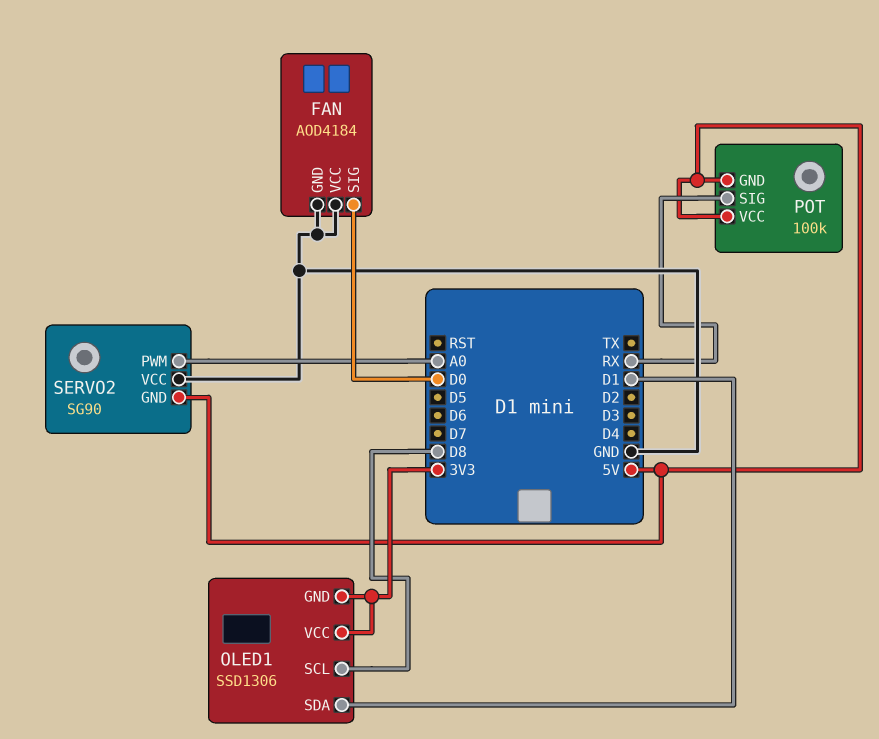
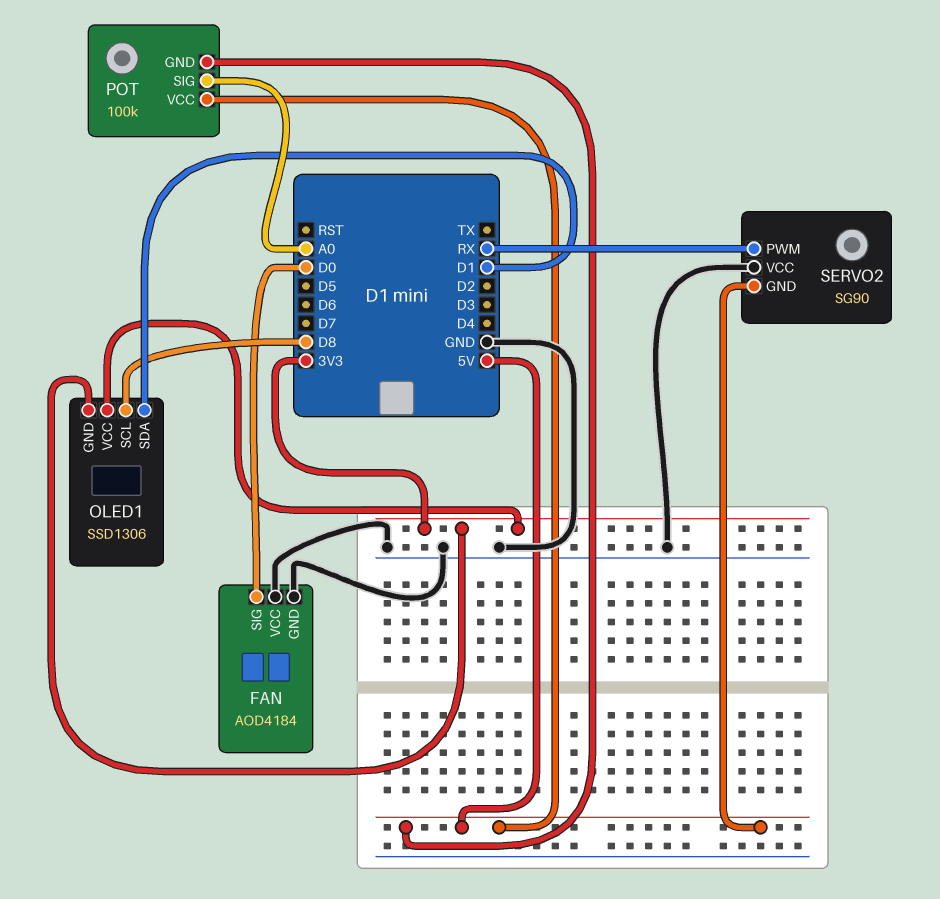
POT pin SIG: RX -> A0
SERVO2 pin PWM: A0 -> RX

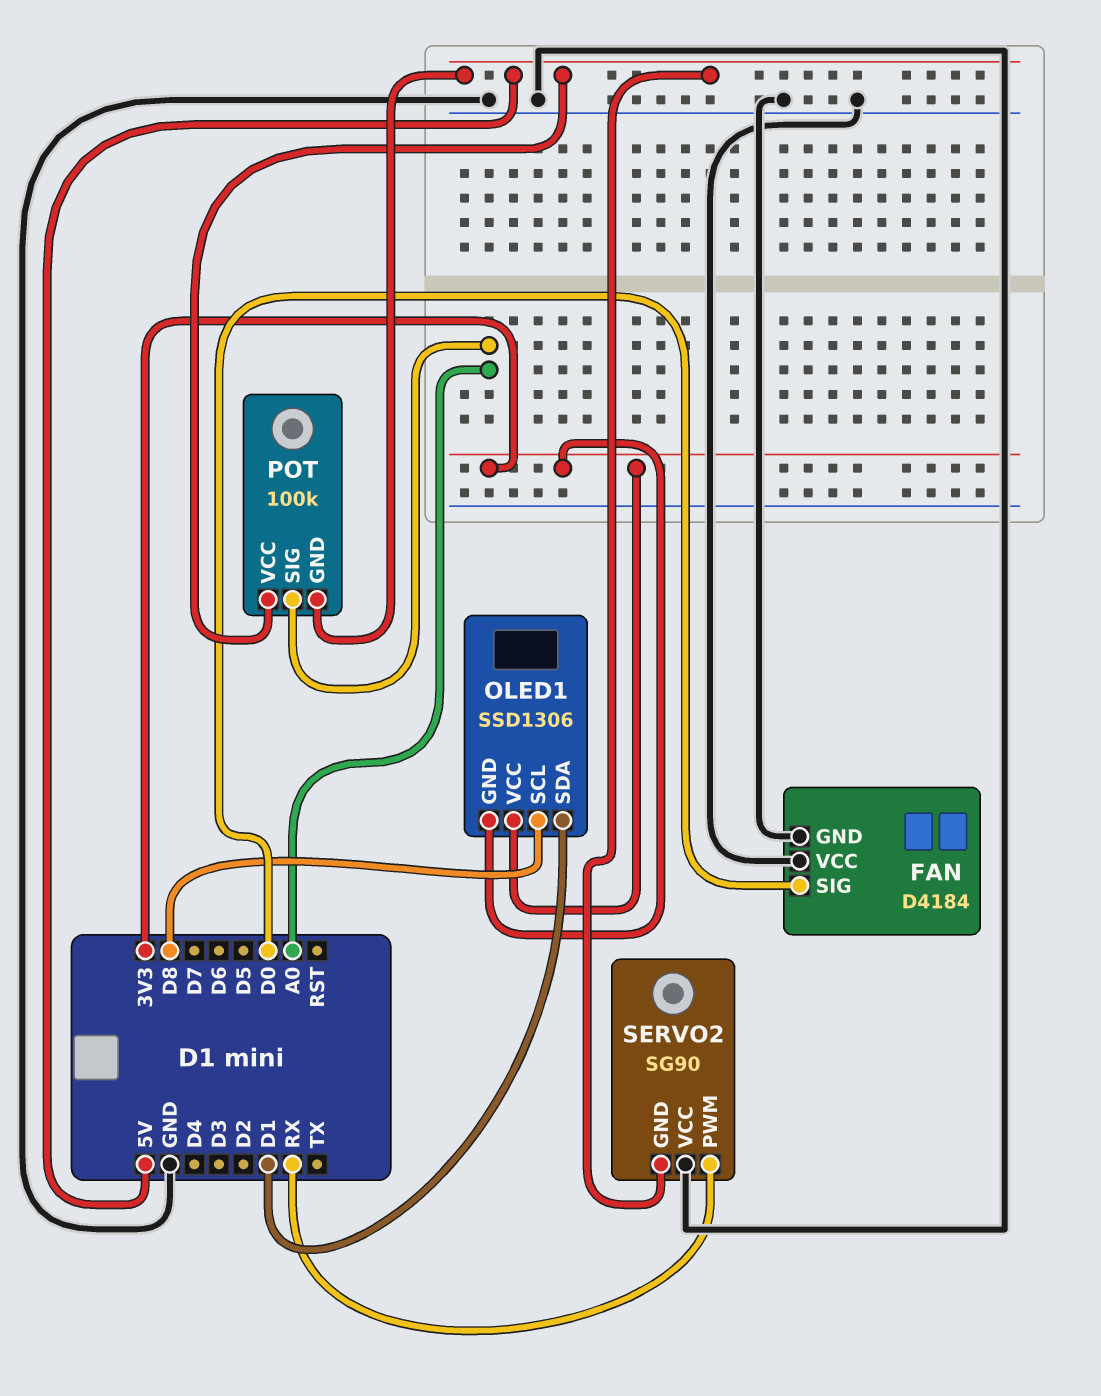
FAN: AOD4184 -> D4184

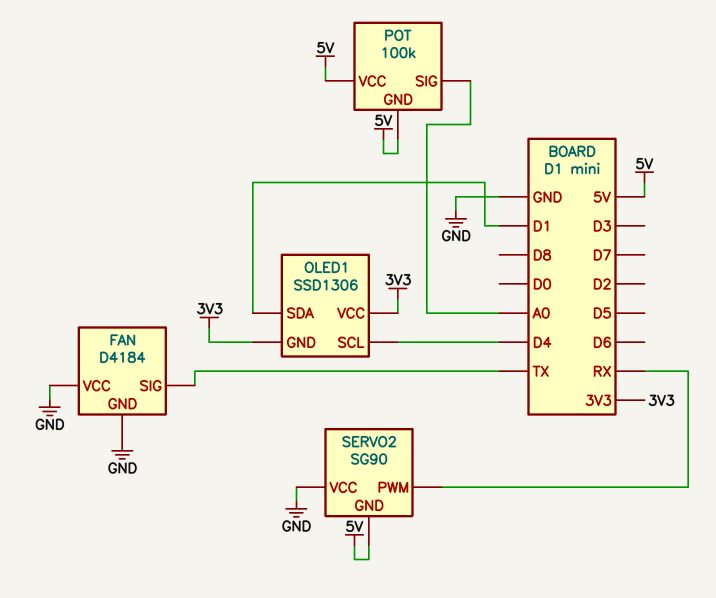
FAN pin SIG: D0 -> TX
OLED1 pin SCL: D8 -> D4

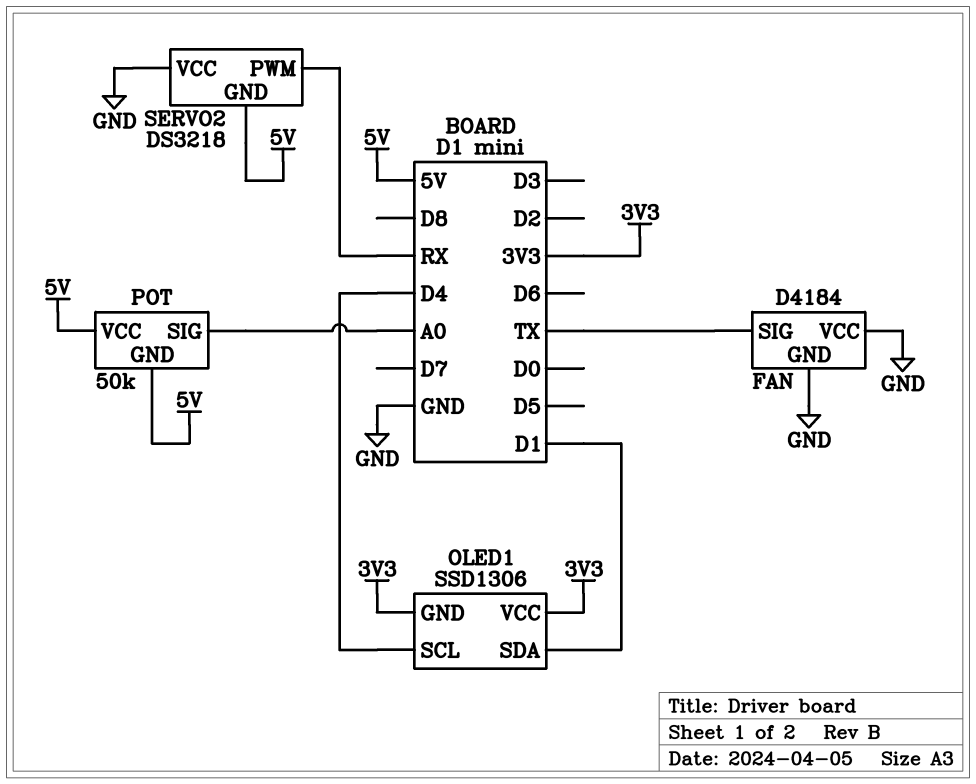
POT: 100k -> 50k
SERVO2: SG90 -> DS3218

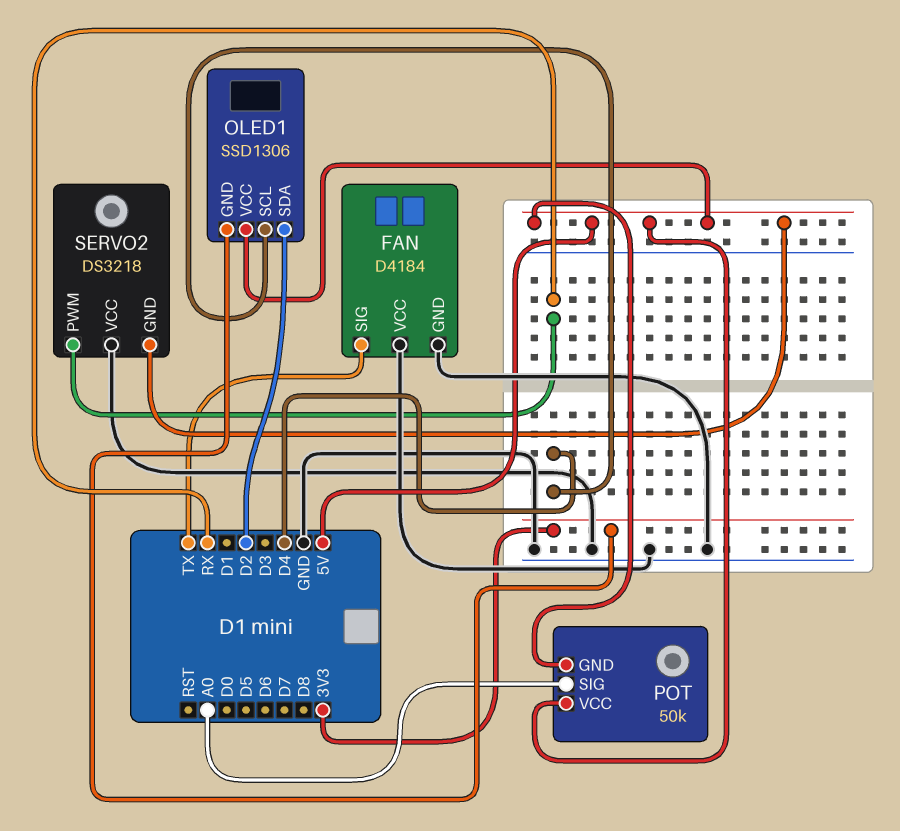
OLED1 pin SDA: D1 -> D2
OLED1 pin VCC: 3V3 -> 5V

